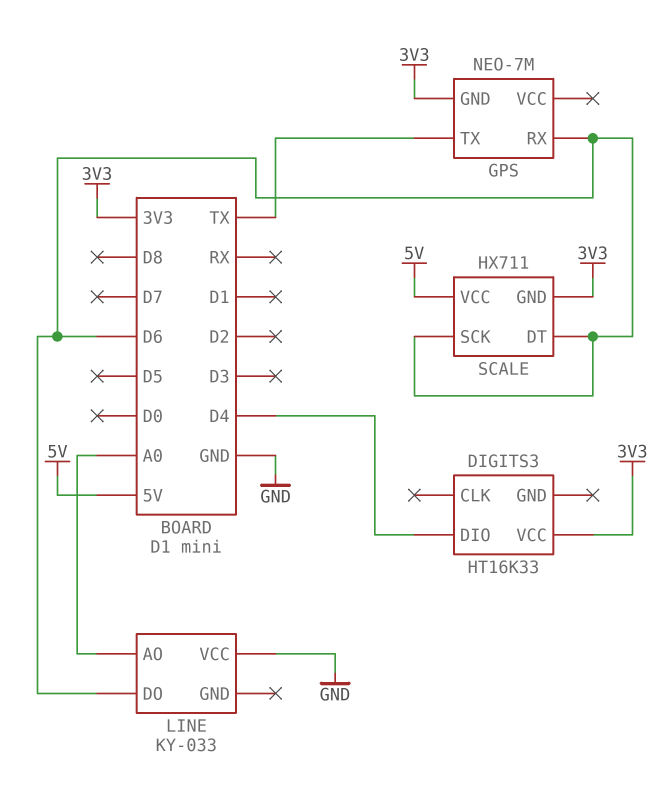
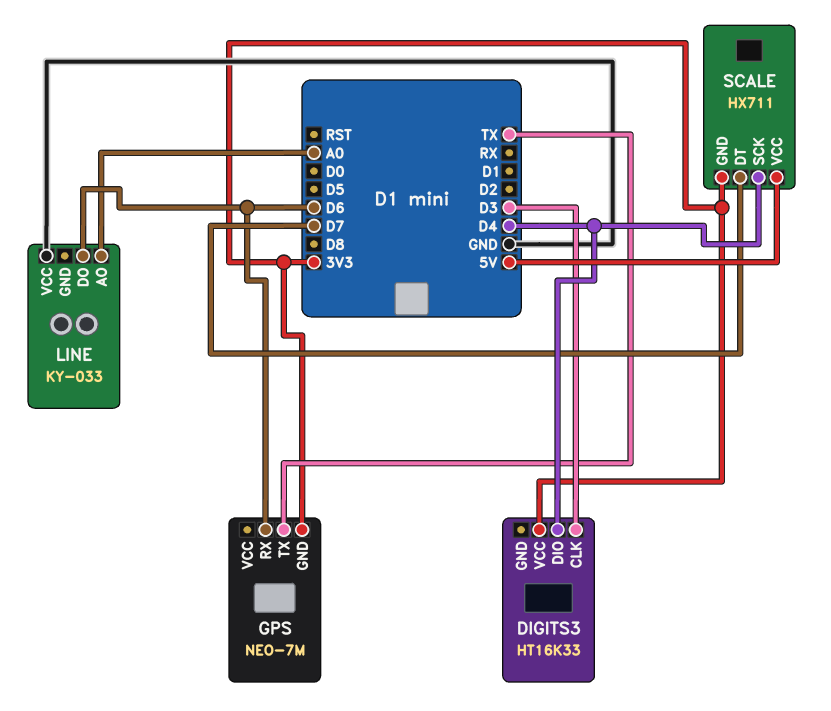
DIGITS3 pin CLK: none -> D3
SCALE pin DT: D6 -> D7
SCALE pin SCK: D6 -> D4

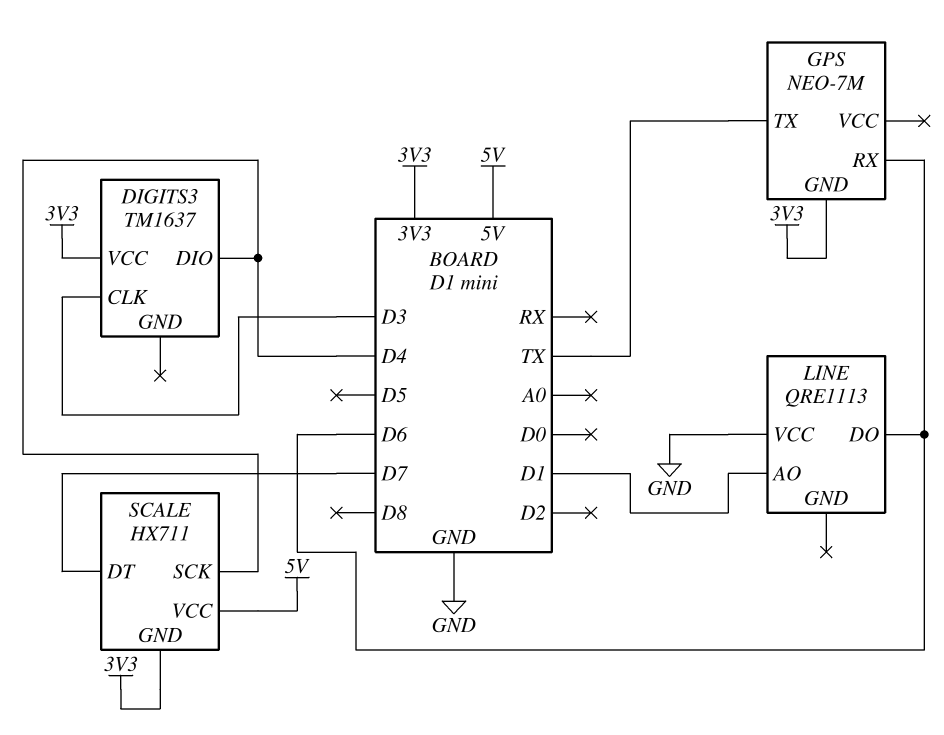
DIGITS3: HT16K33 -> TM1637
LINE: KY-033 -> QRE1113
LINE pin AO: A0 -> D1

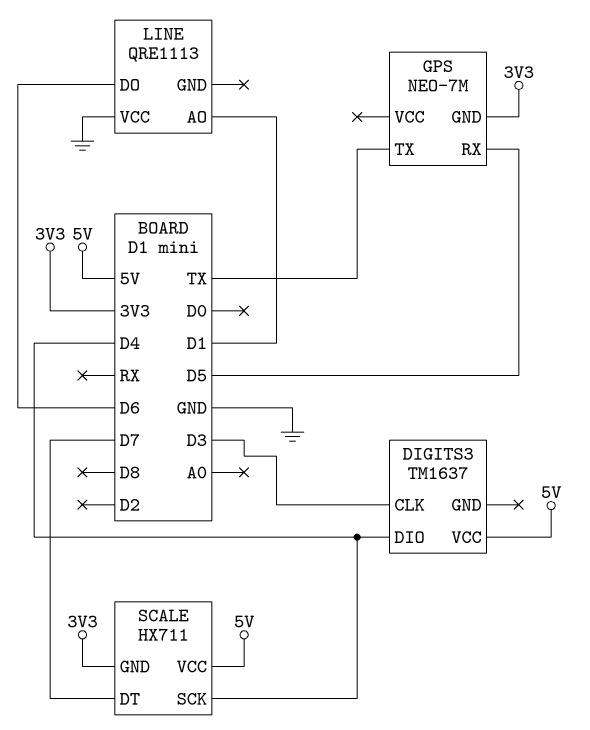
DIGITS3 pin VCC: 3V3 -> 5V
GPS pin RX: D6 -> D5

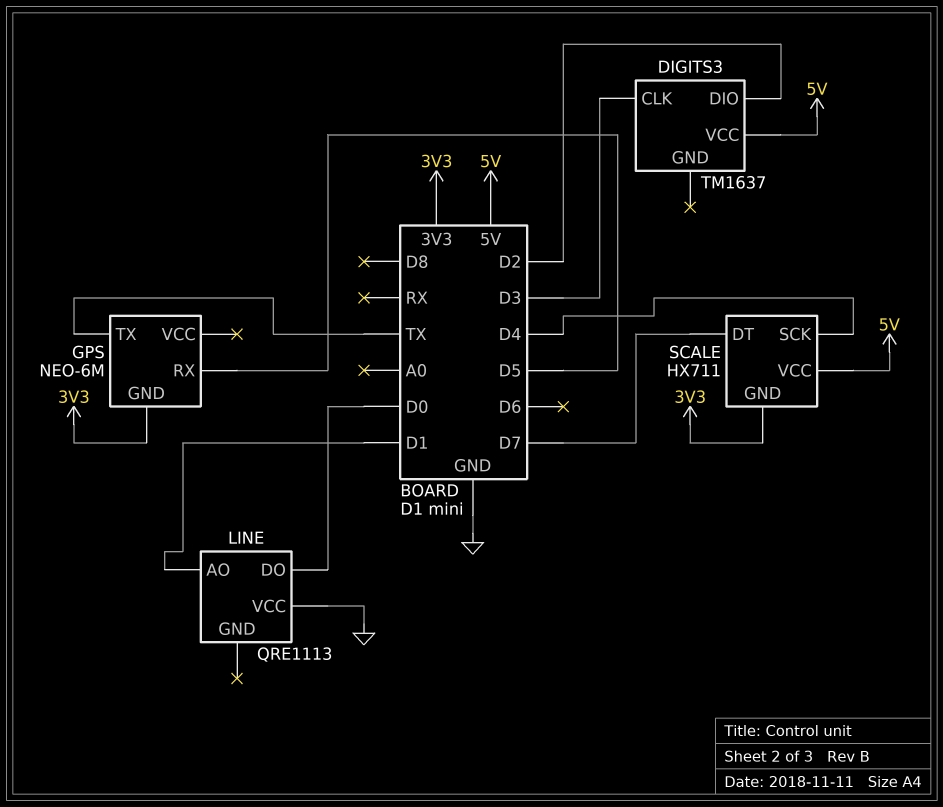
DIGITS3 pin DIO: D4 -> D2
GPS: NEO-7M -> NEO-6M
LINE pin DO: D6 -> D0

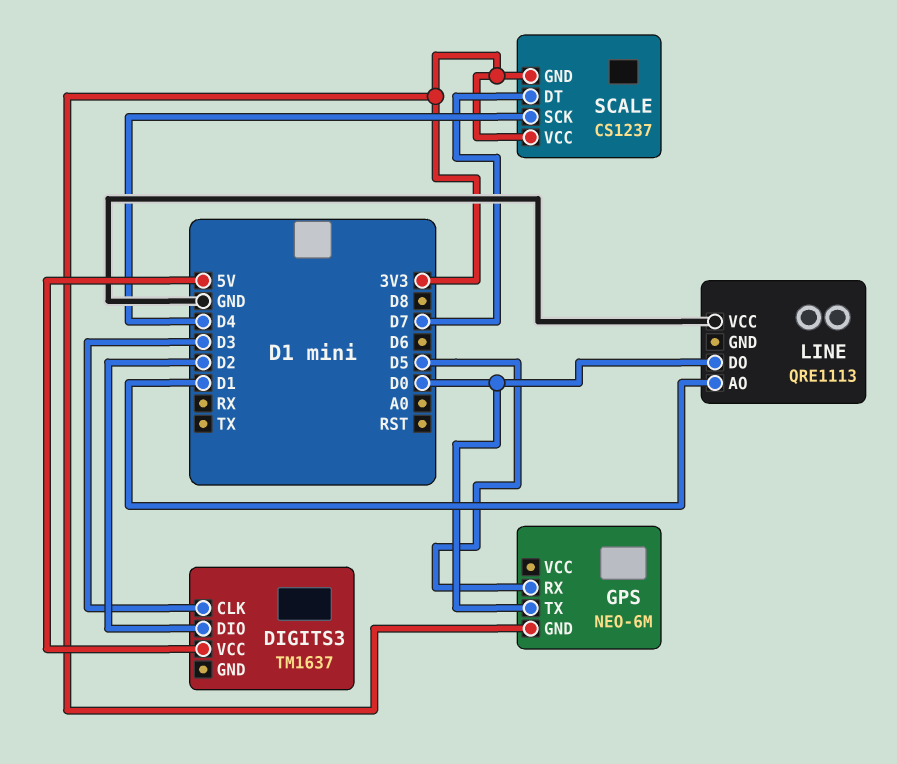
GPS pin TX: TX -> D0
SCALE: HX711 -> CS1237
SCALE pin VCC: 5V -> 3V3

